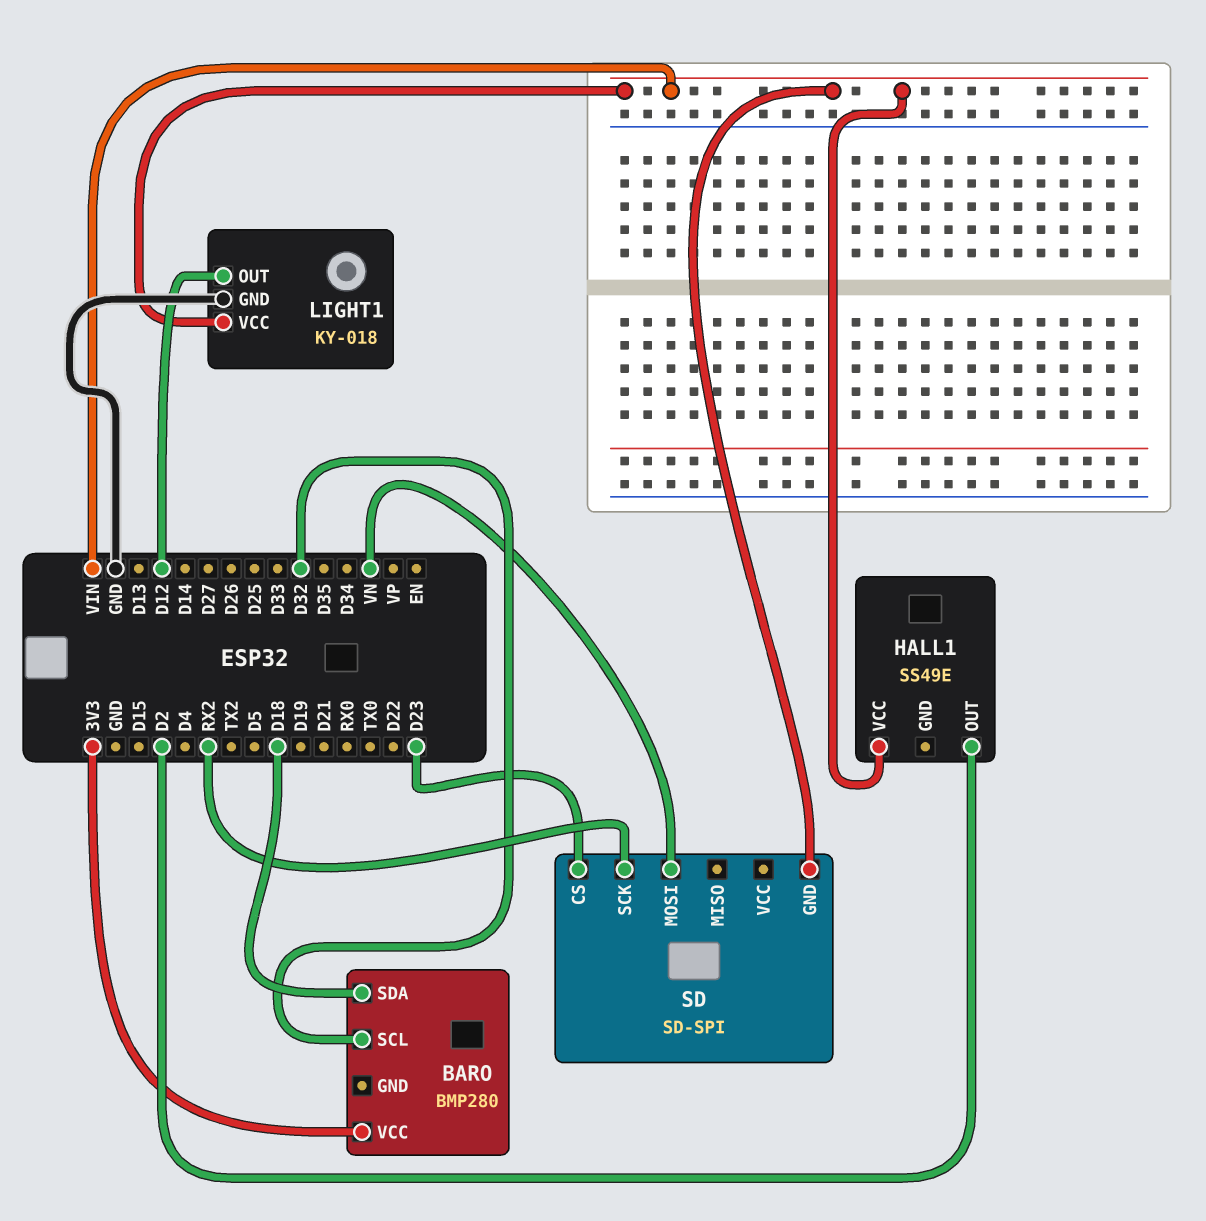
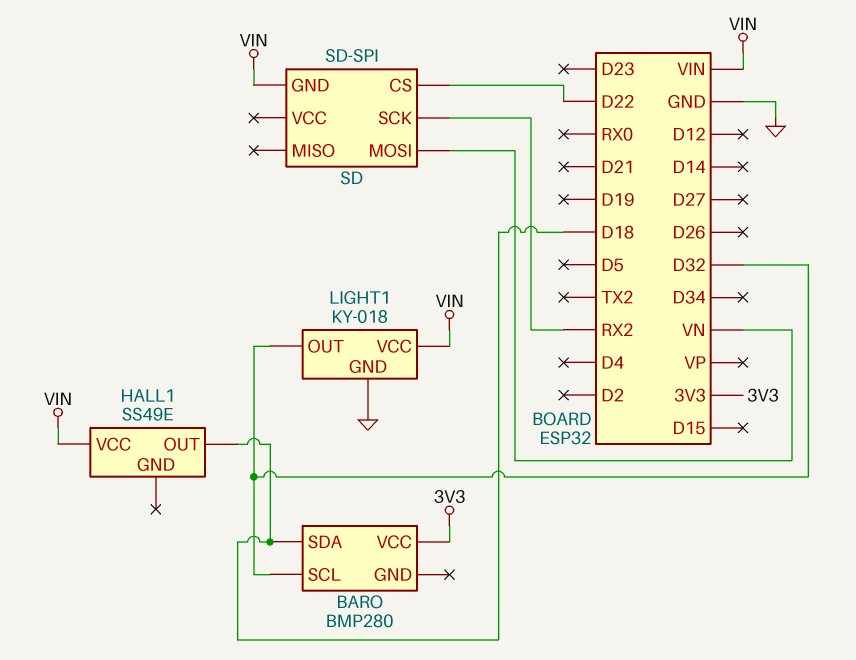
HALL1 pin OUT: D2 -> D18
LIGHT1 pin OUT: D12 -> D32
SD pin CS: D23 -> D22

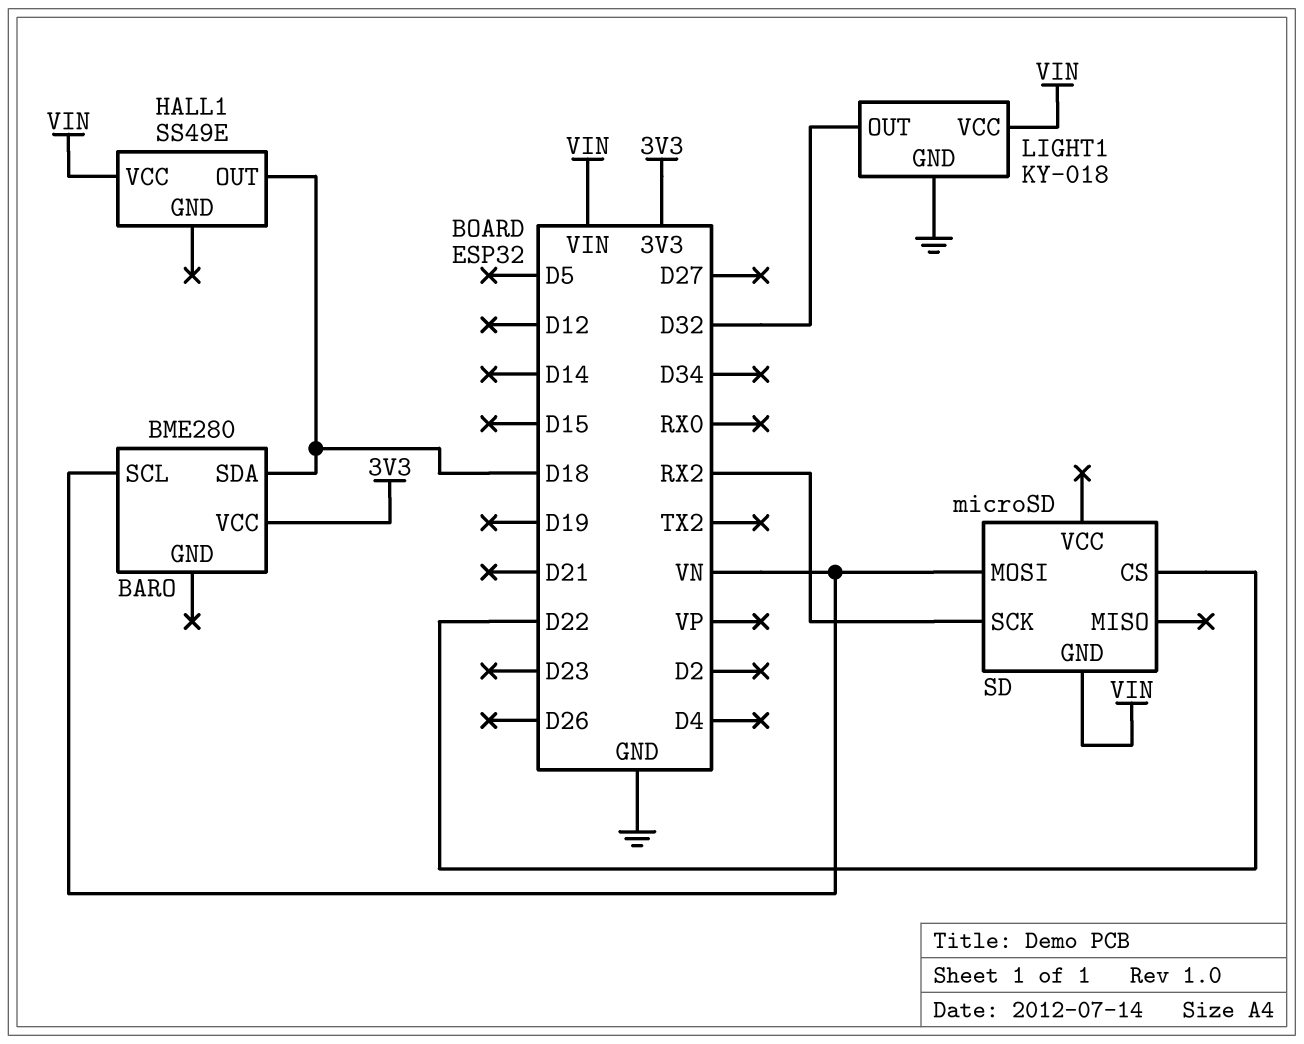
BARO: BMP280 -> BME280
BARO pin SCL: D32 -> VN
SD: SD-SPI -> microSD

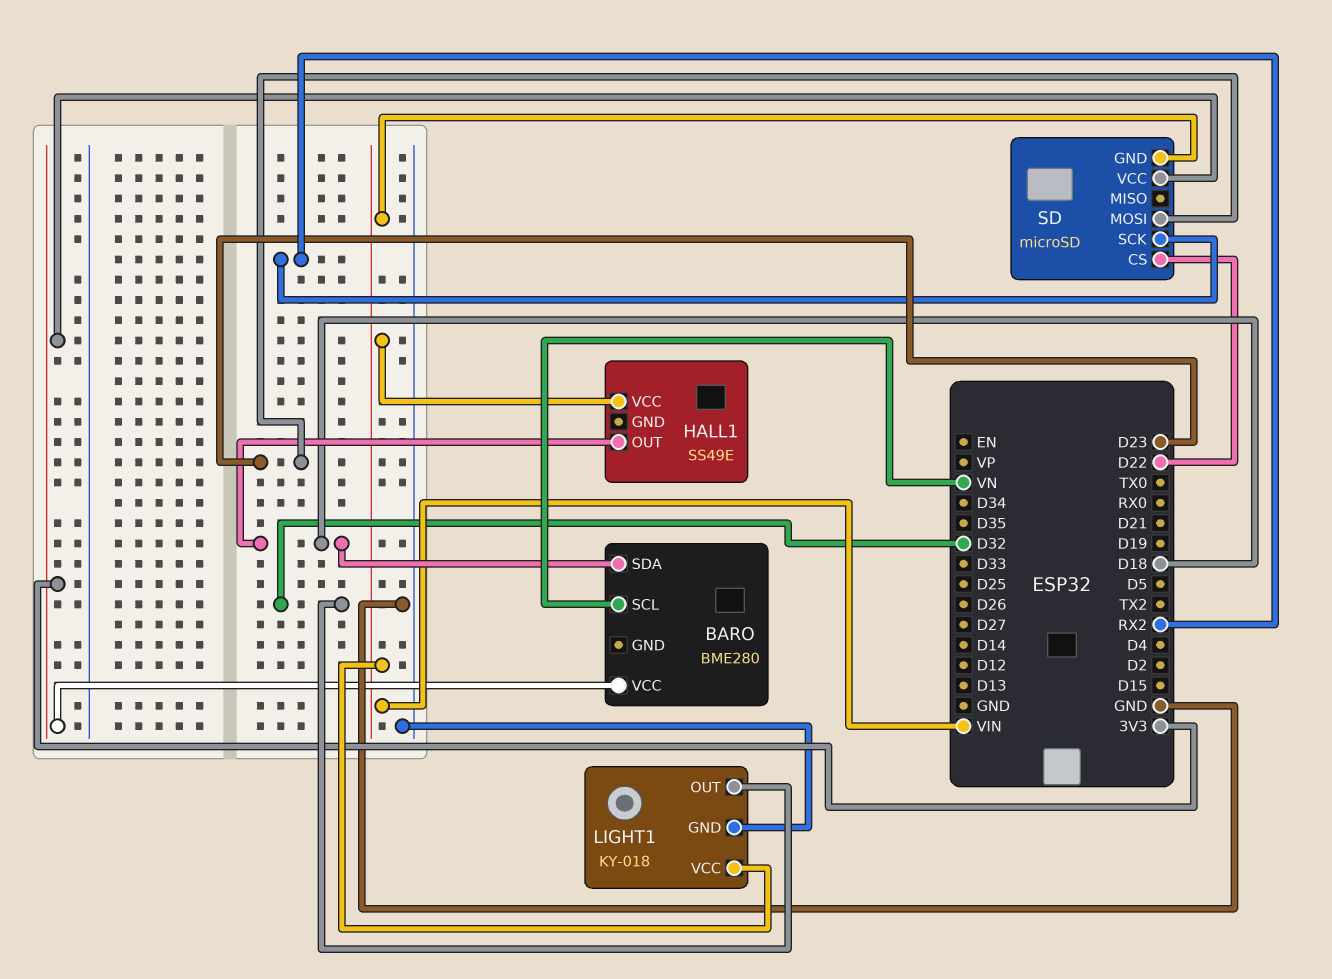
SD pin MOSI: VN -> D23
SD pin VCC: none -> 3V3

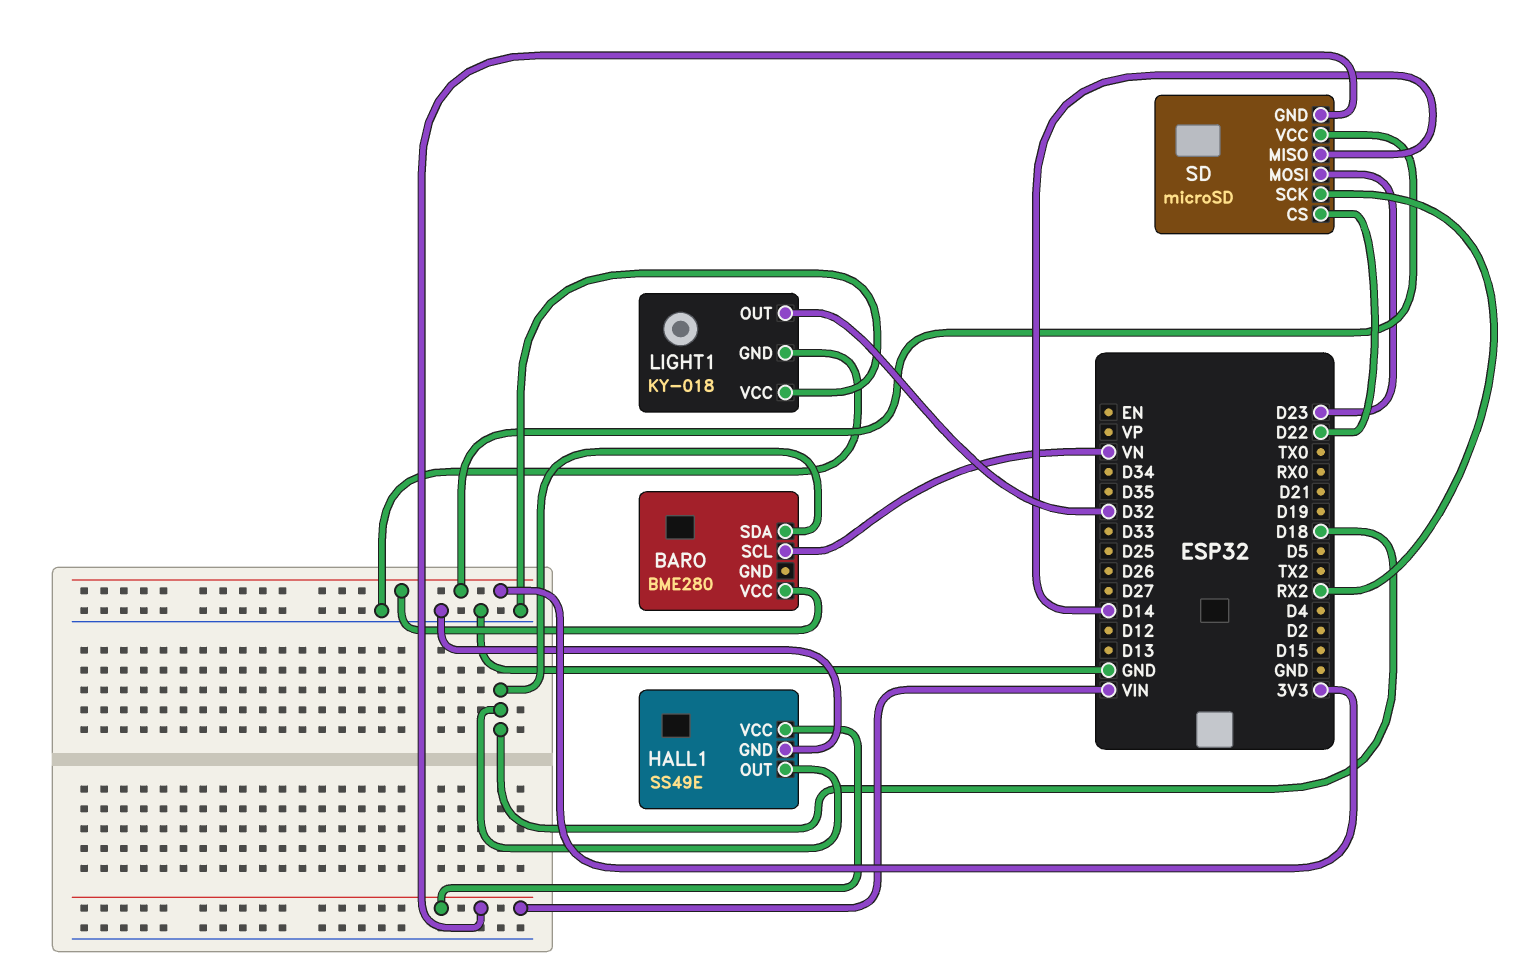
HALL1 pin GND: none -> GND
LIGHT1 pin VCC: VIN -> GND
SD pin MISO: none -> D14

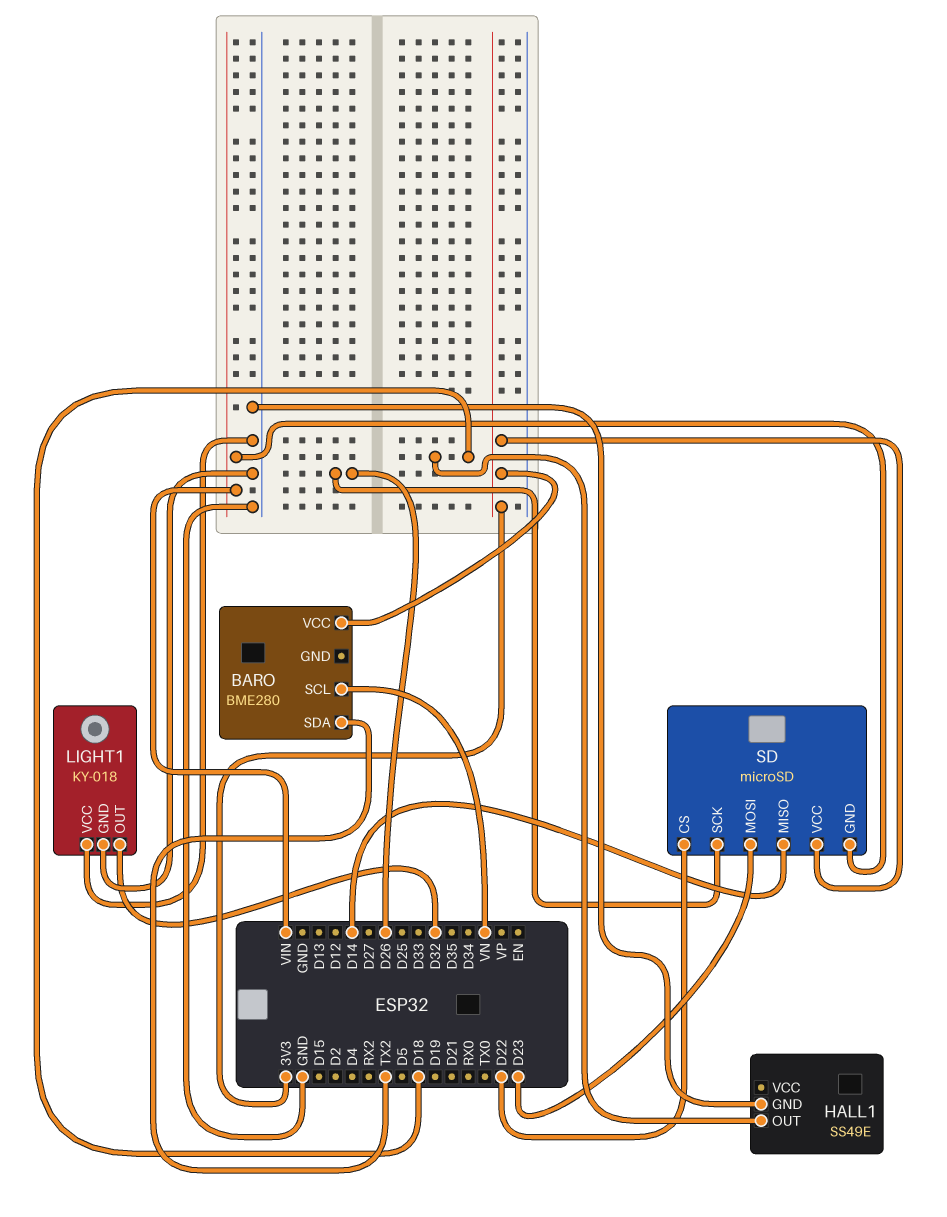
BARO pin SDA: D18 -> TX2
HALL1 pin VCC: VIN -> none
SD pin SCK: RX2 -> D26

